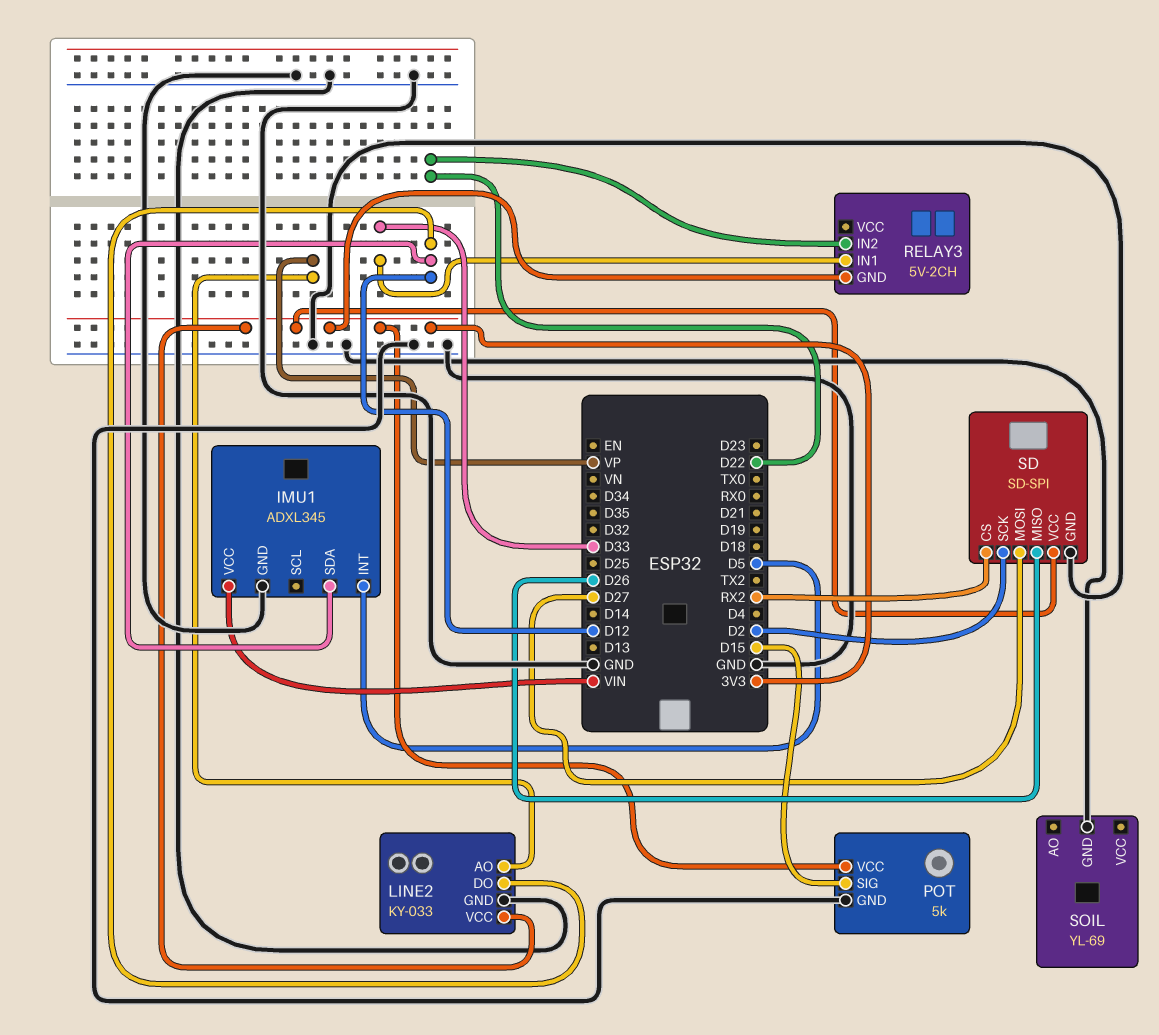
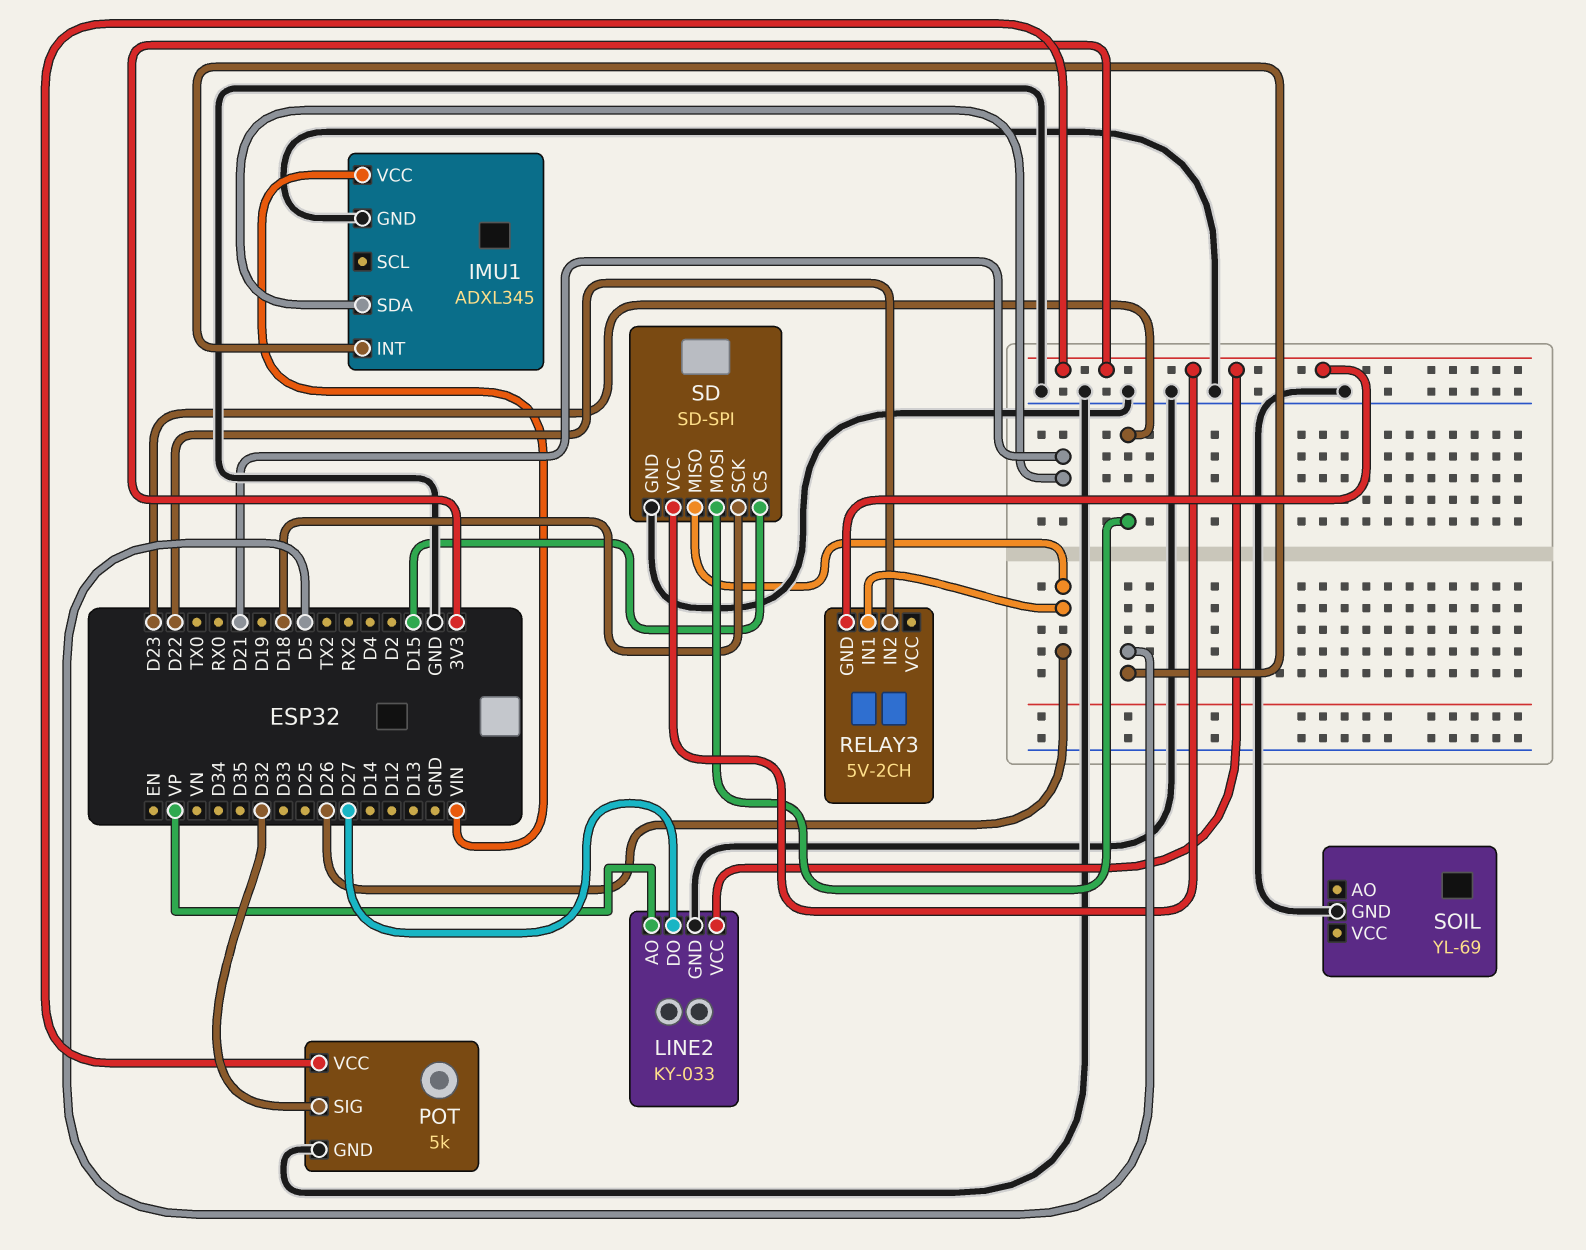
IMU1 pin SDA: D12 -> D21
LINE2 pin DO: D12 -> D27
POT pin SIG: D15 -> D32
RELAY3 pin IN1: D33 -> D26
SD pin CS: RX2 -> D15
SD pin MOSI: D27 -> D23
SD pin SCK: D2 -> D18

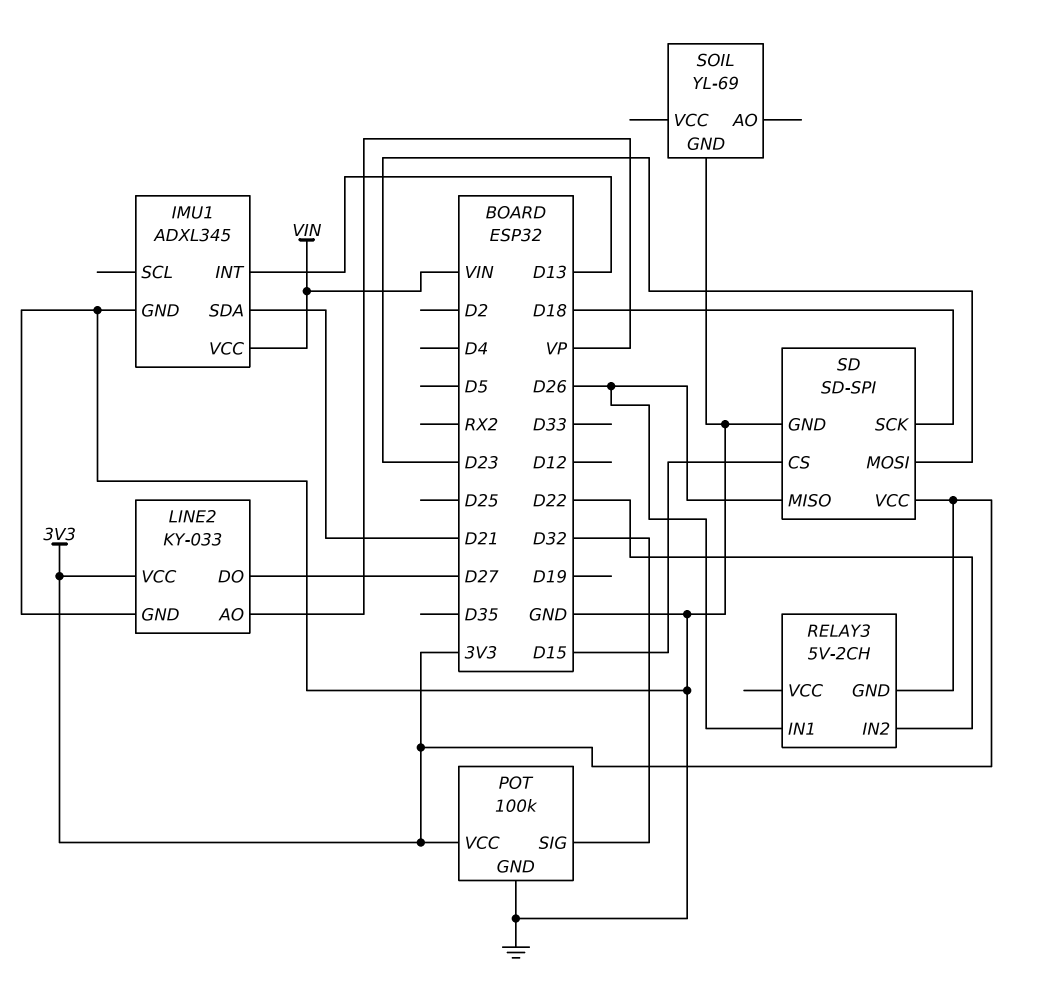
IMU1 pin INT: D5 -> D13
POT: 5k -> 100k

